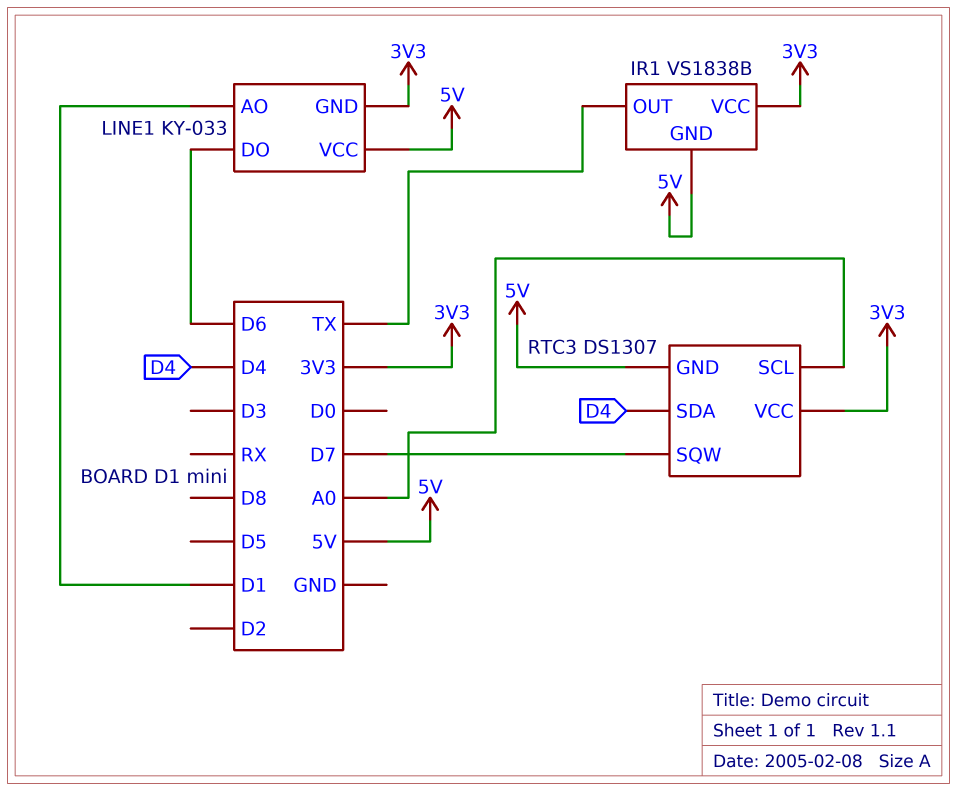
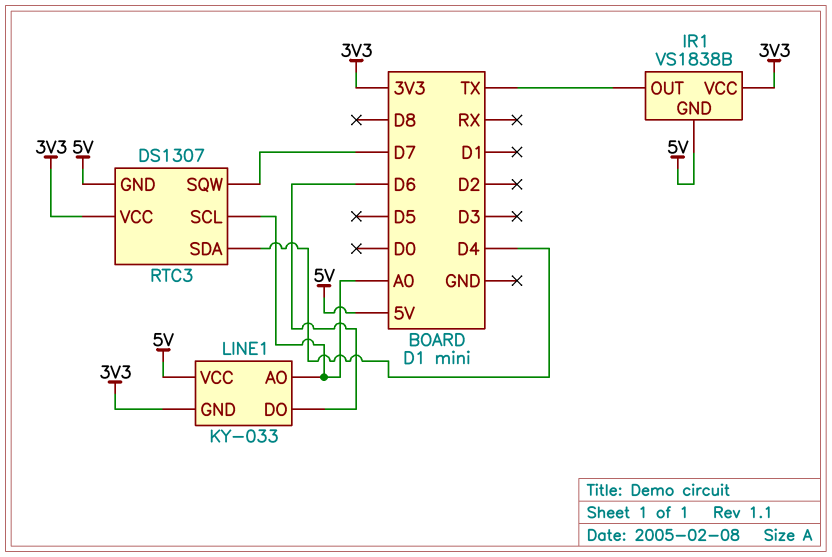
LINE1 pin AO: D1 -> A0

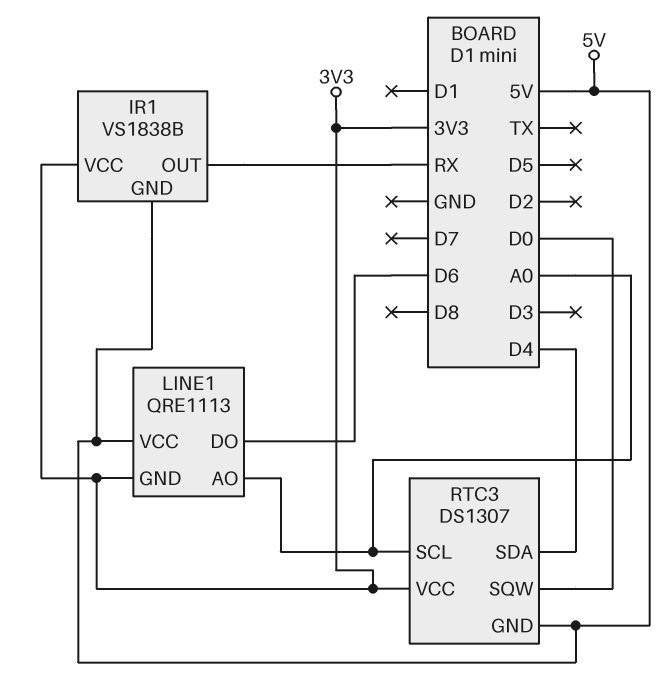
IR1 pin OUT: TX -> RX
LINE1: KY-033 -> QRE1113
RTC3 pin SQW: D7 -> D0

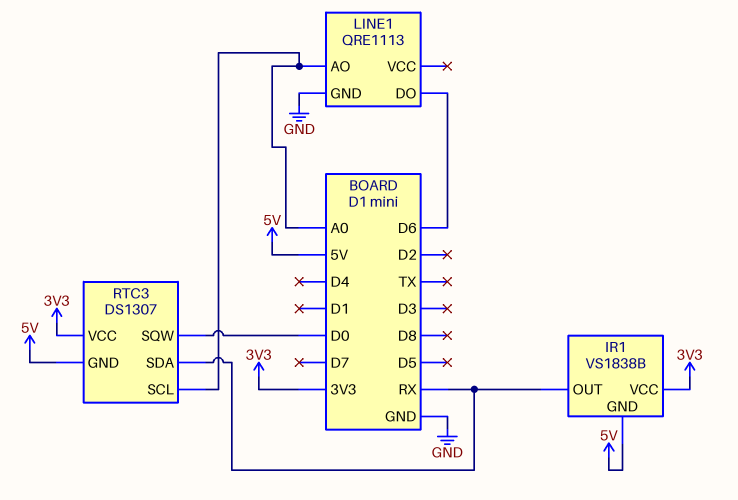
LINE1 pin GND: 3V3 -> GND
LINE1 pin VCC: 5V -> none
RTC3 pin SDA: D4 -> RX

